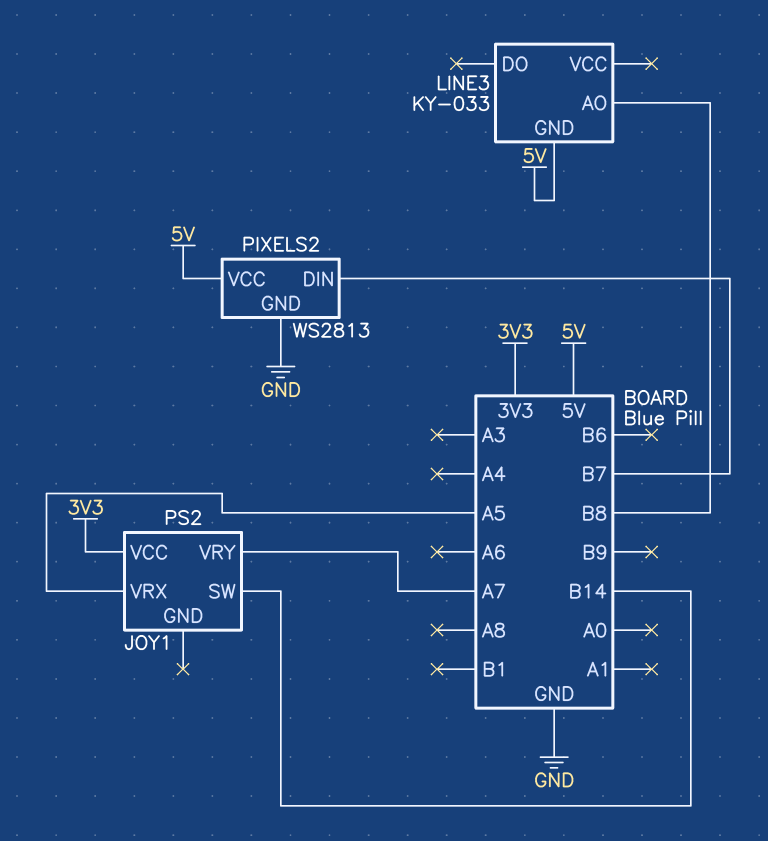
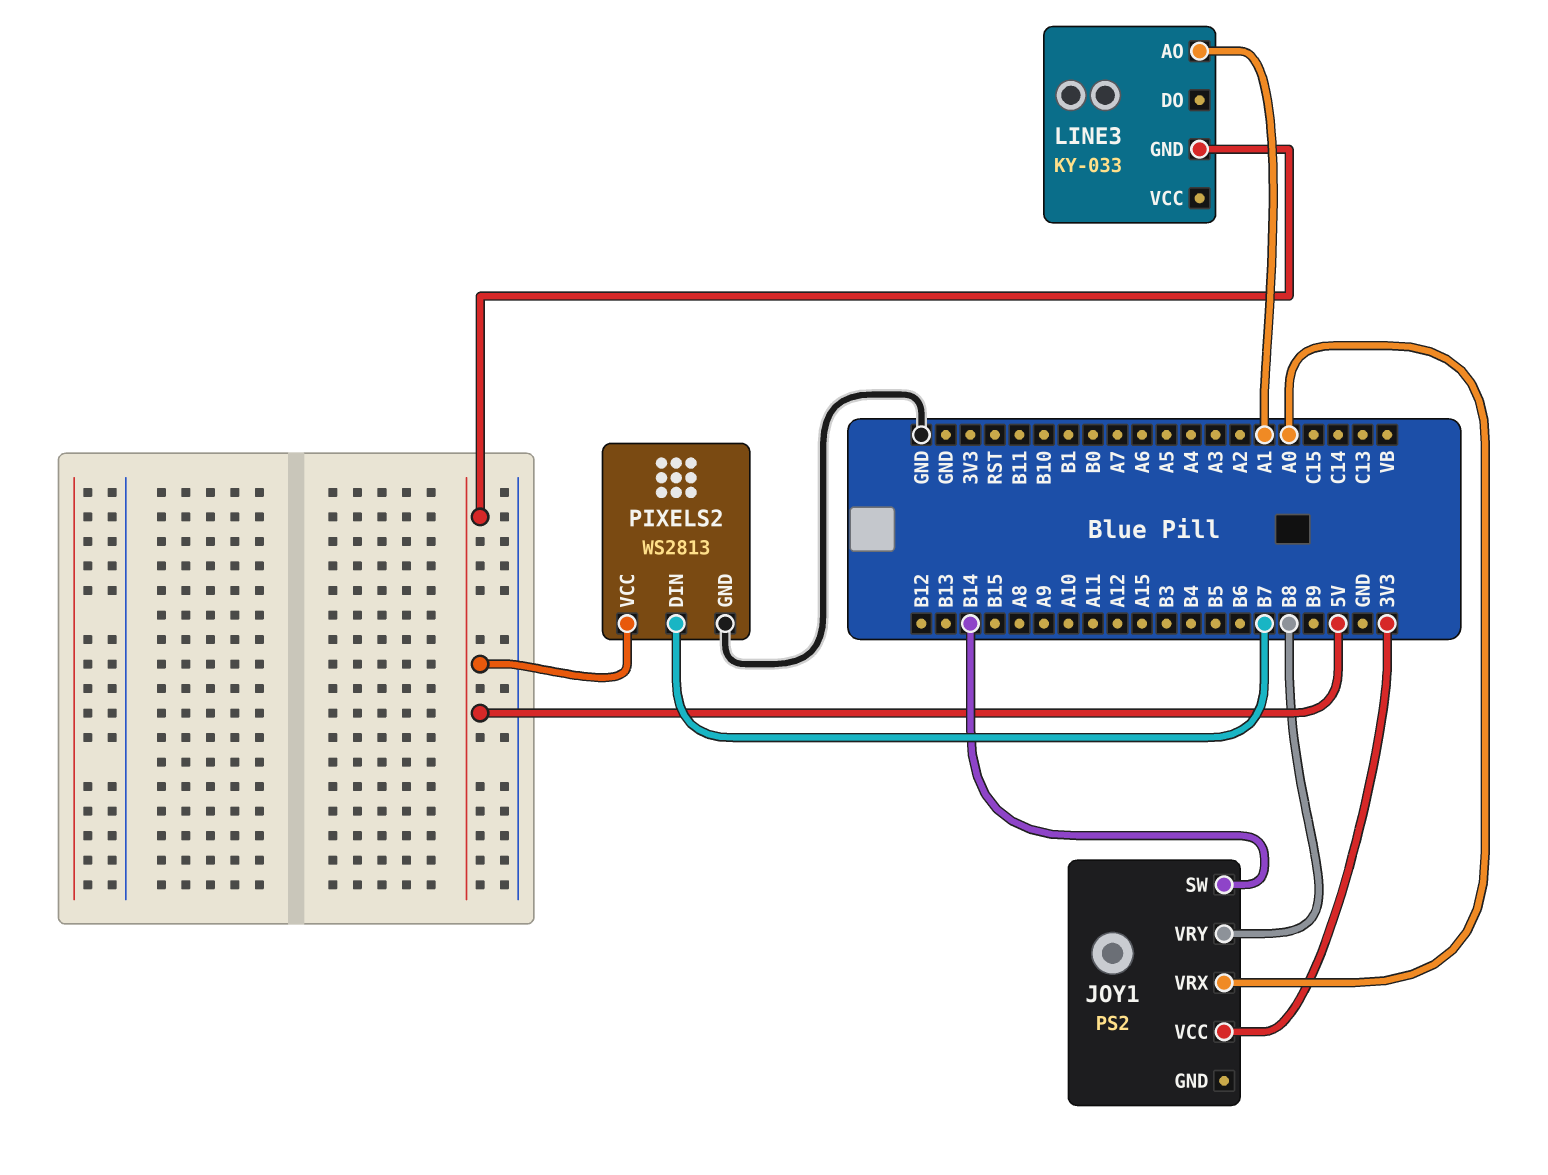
JOY1 pin VRX: A5 -> A0
JOY1 pin VRY: A7 -> B8
LINE3 pin AO: B8 -> A1

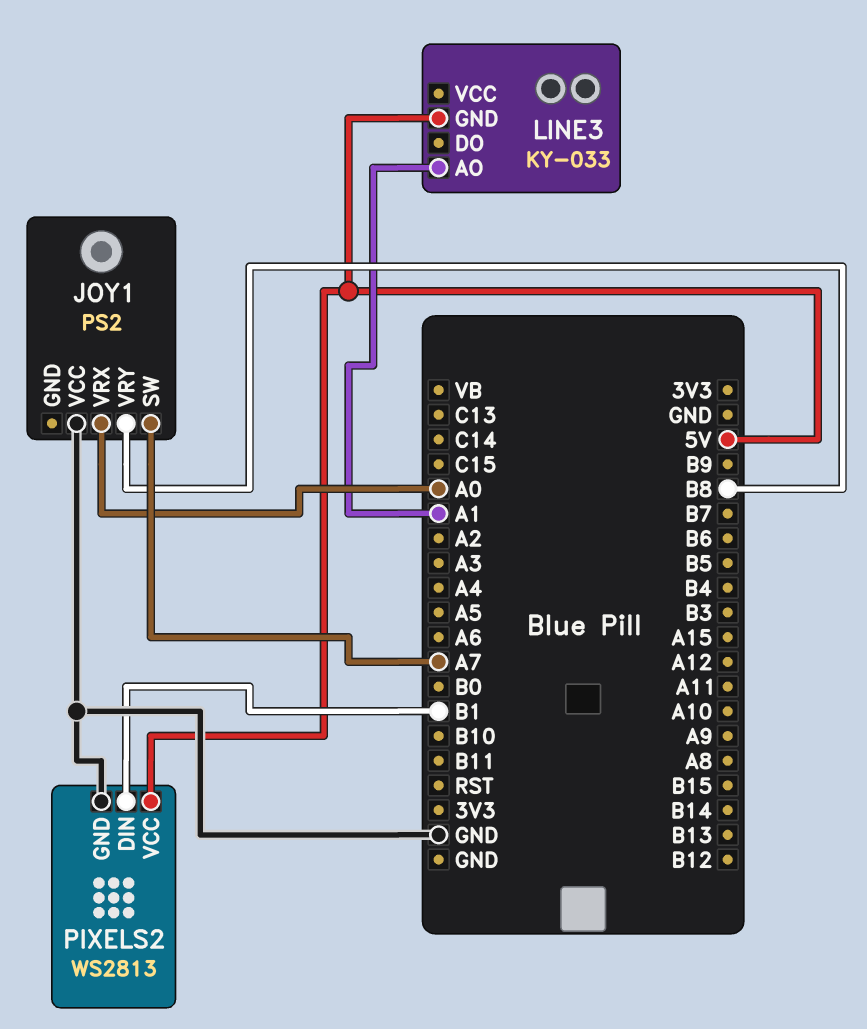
JOY1 pin SW: B14 -> A7
JOY1 pin VCC: 3V3 -> GND
PIXELS2 pin DIN: B7 -> B1

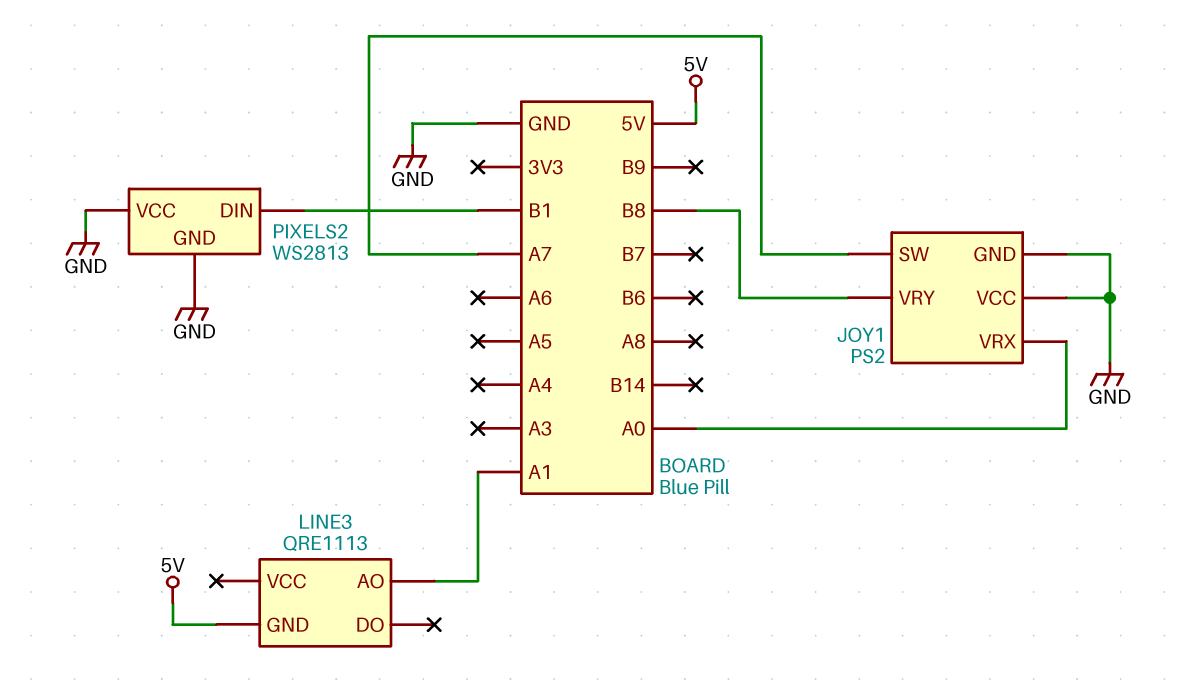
JOY1 pin GND: none -> GND
LINE3: KY-033 -> QRE1113
PIXELS2 pin VCC: 5V -> GND

